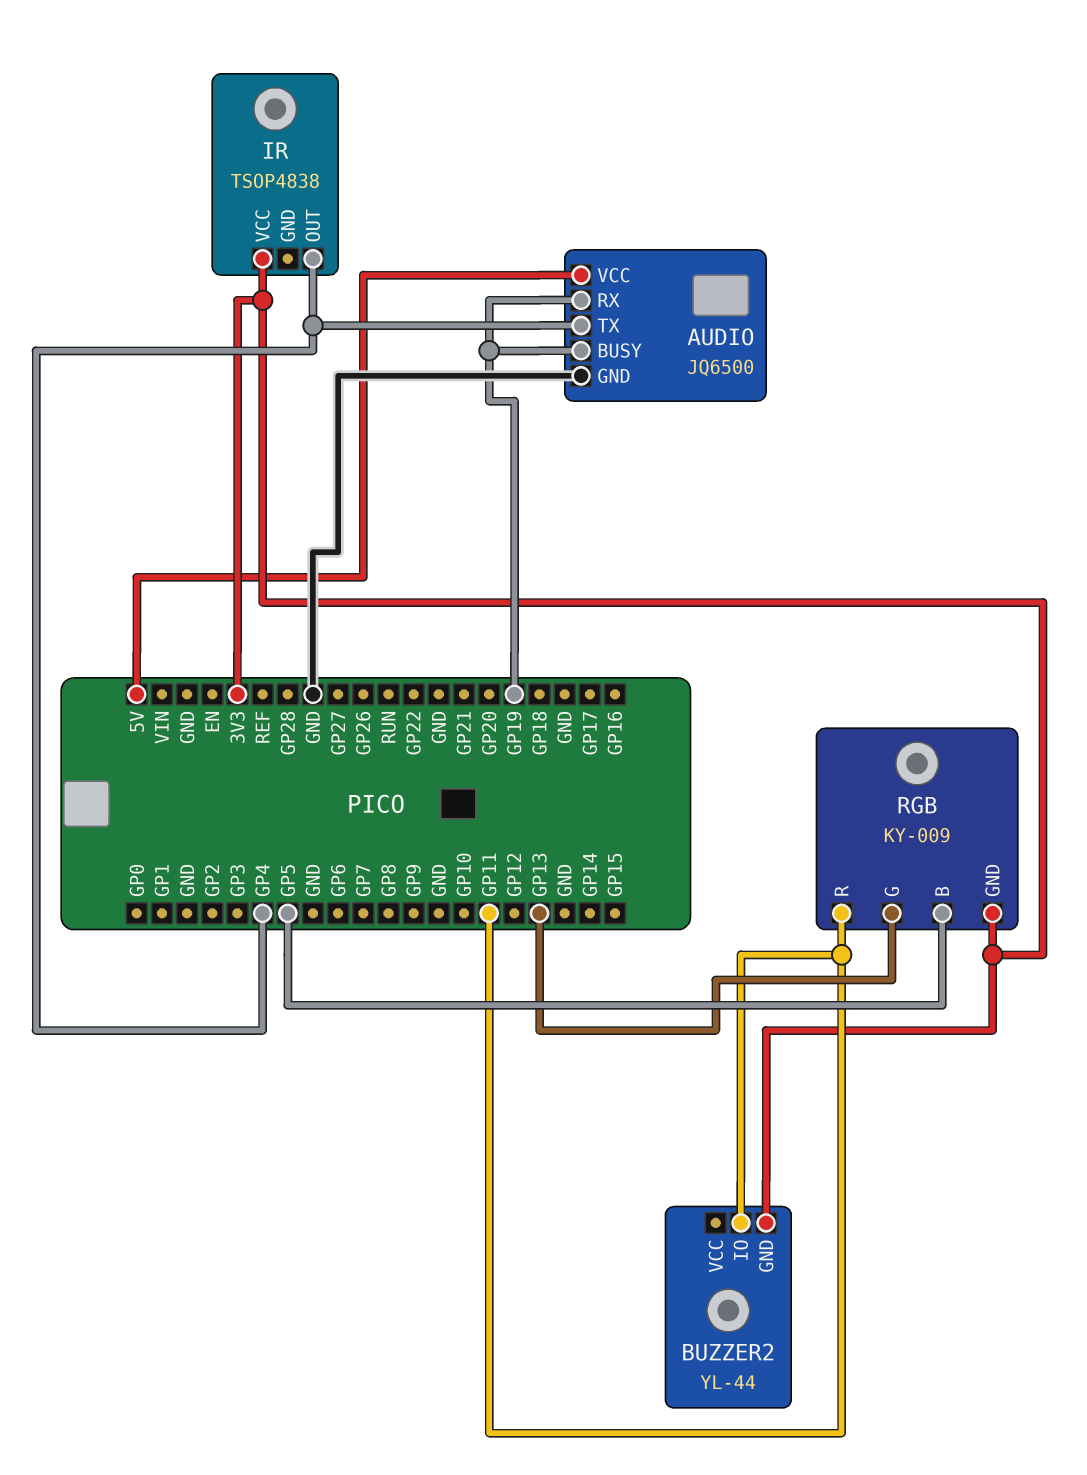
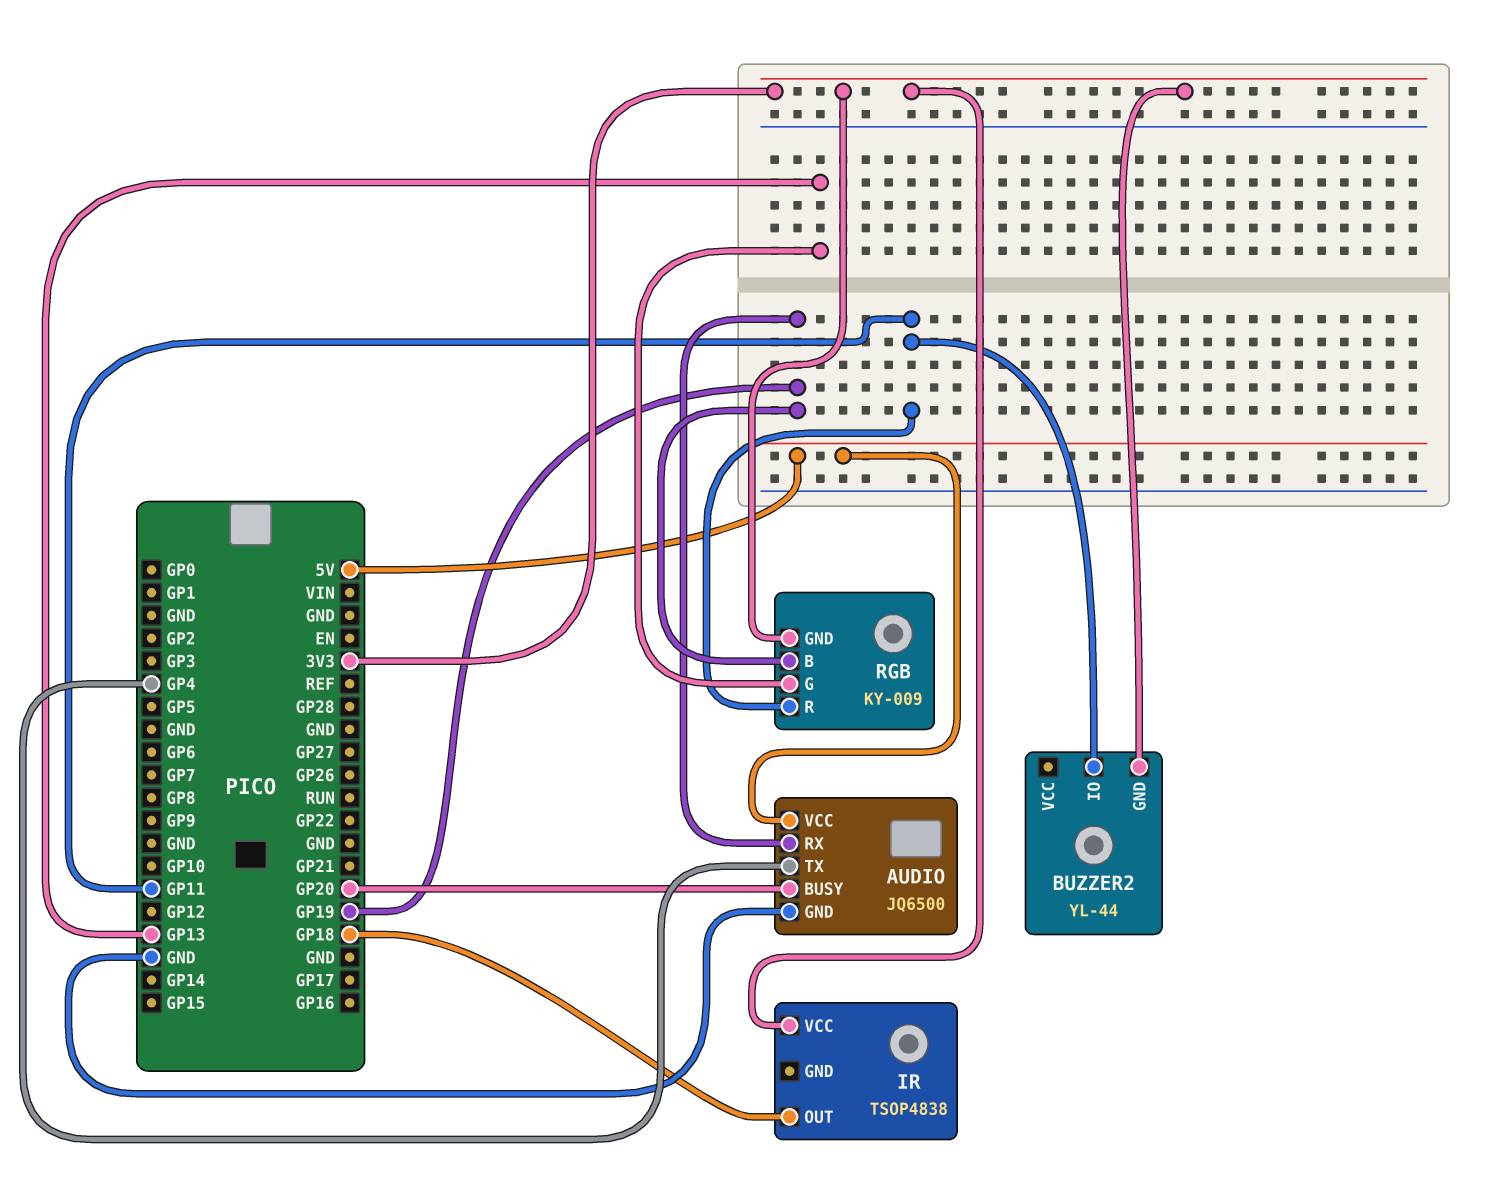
AUDIO pin BUSY: GP19 -> GP20
IR pin OUT: GP4 -> GP18
RGB pin B: GP5 -> GP19

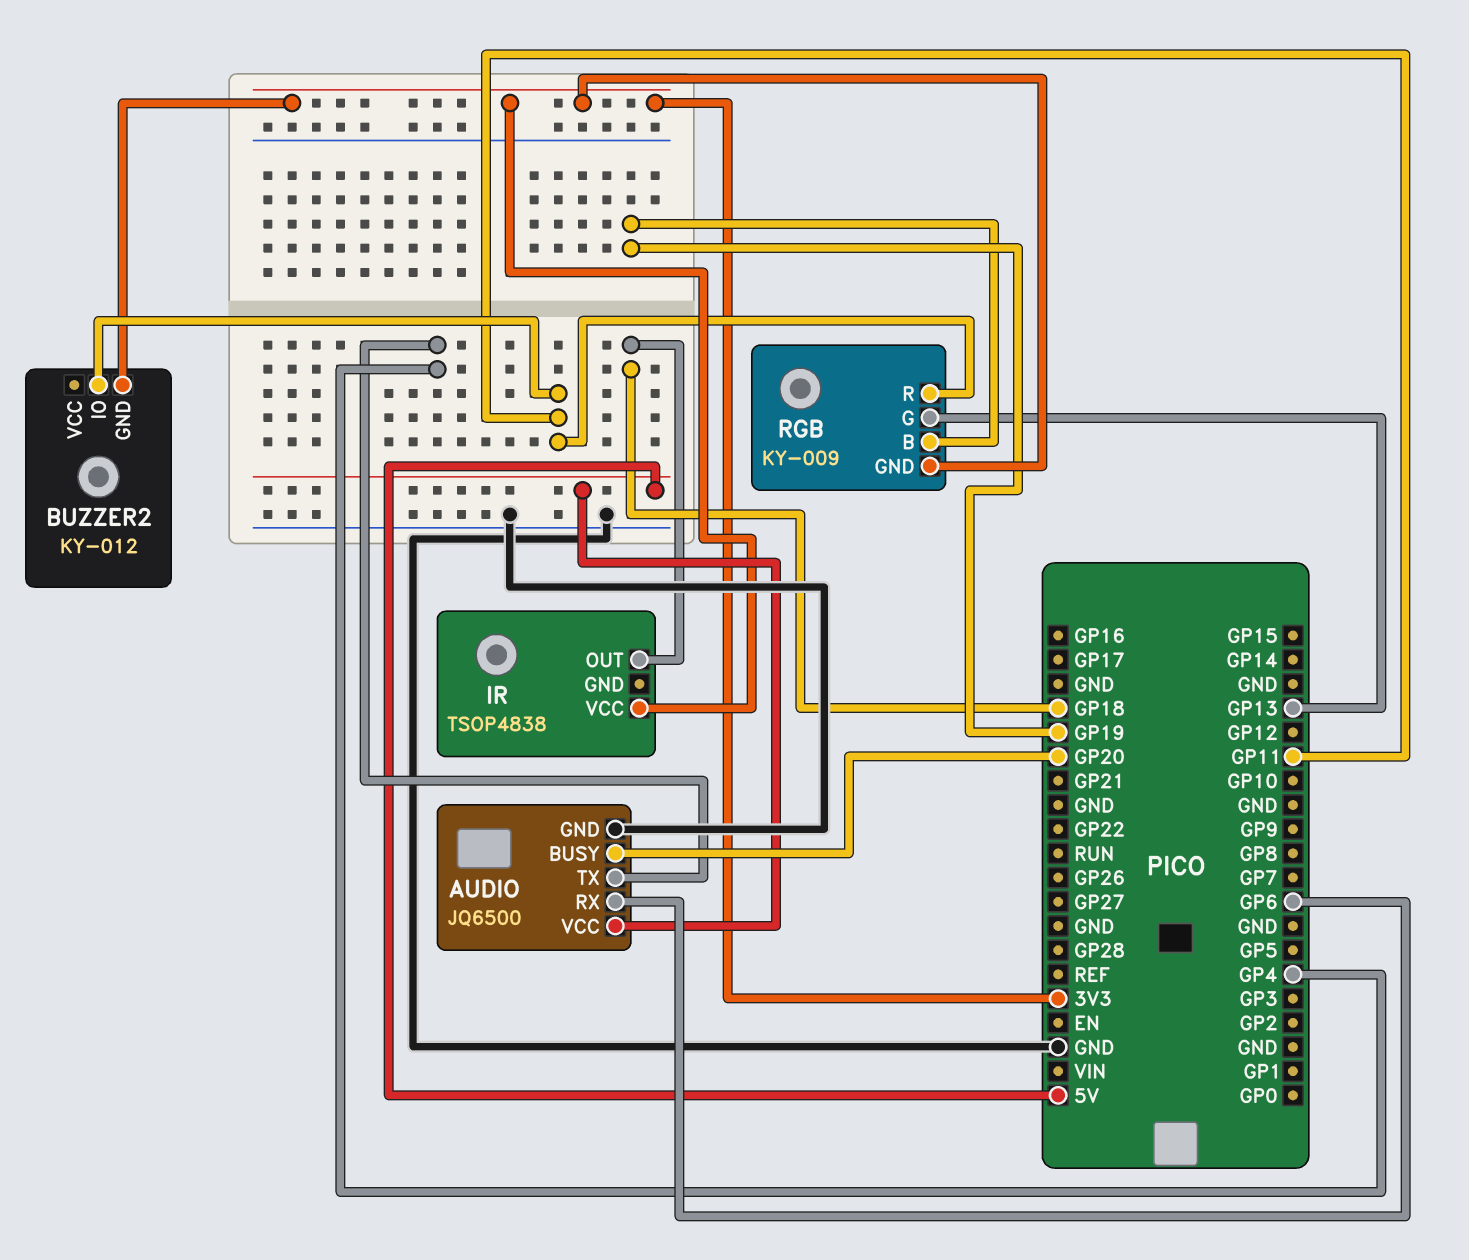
AUDIO pin RX: GP19 -> GP6
BUZZER2: YL-44 -> KY-012

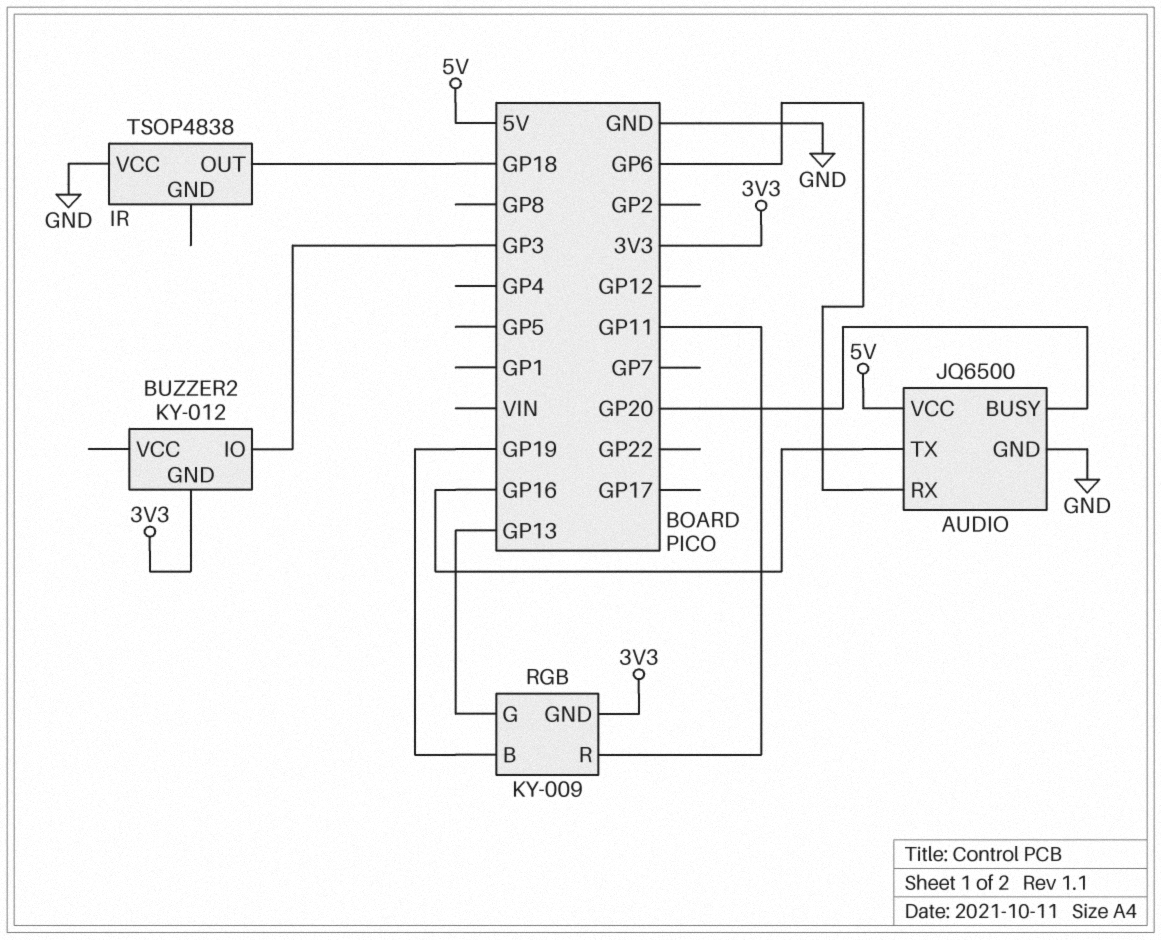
AUDIO pin TX: GP4 -> GP16
BUZZER2 pin IO: GP11 -> GP3
IR pin VCC: 3V3 -> GND

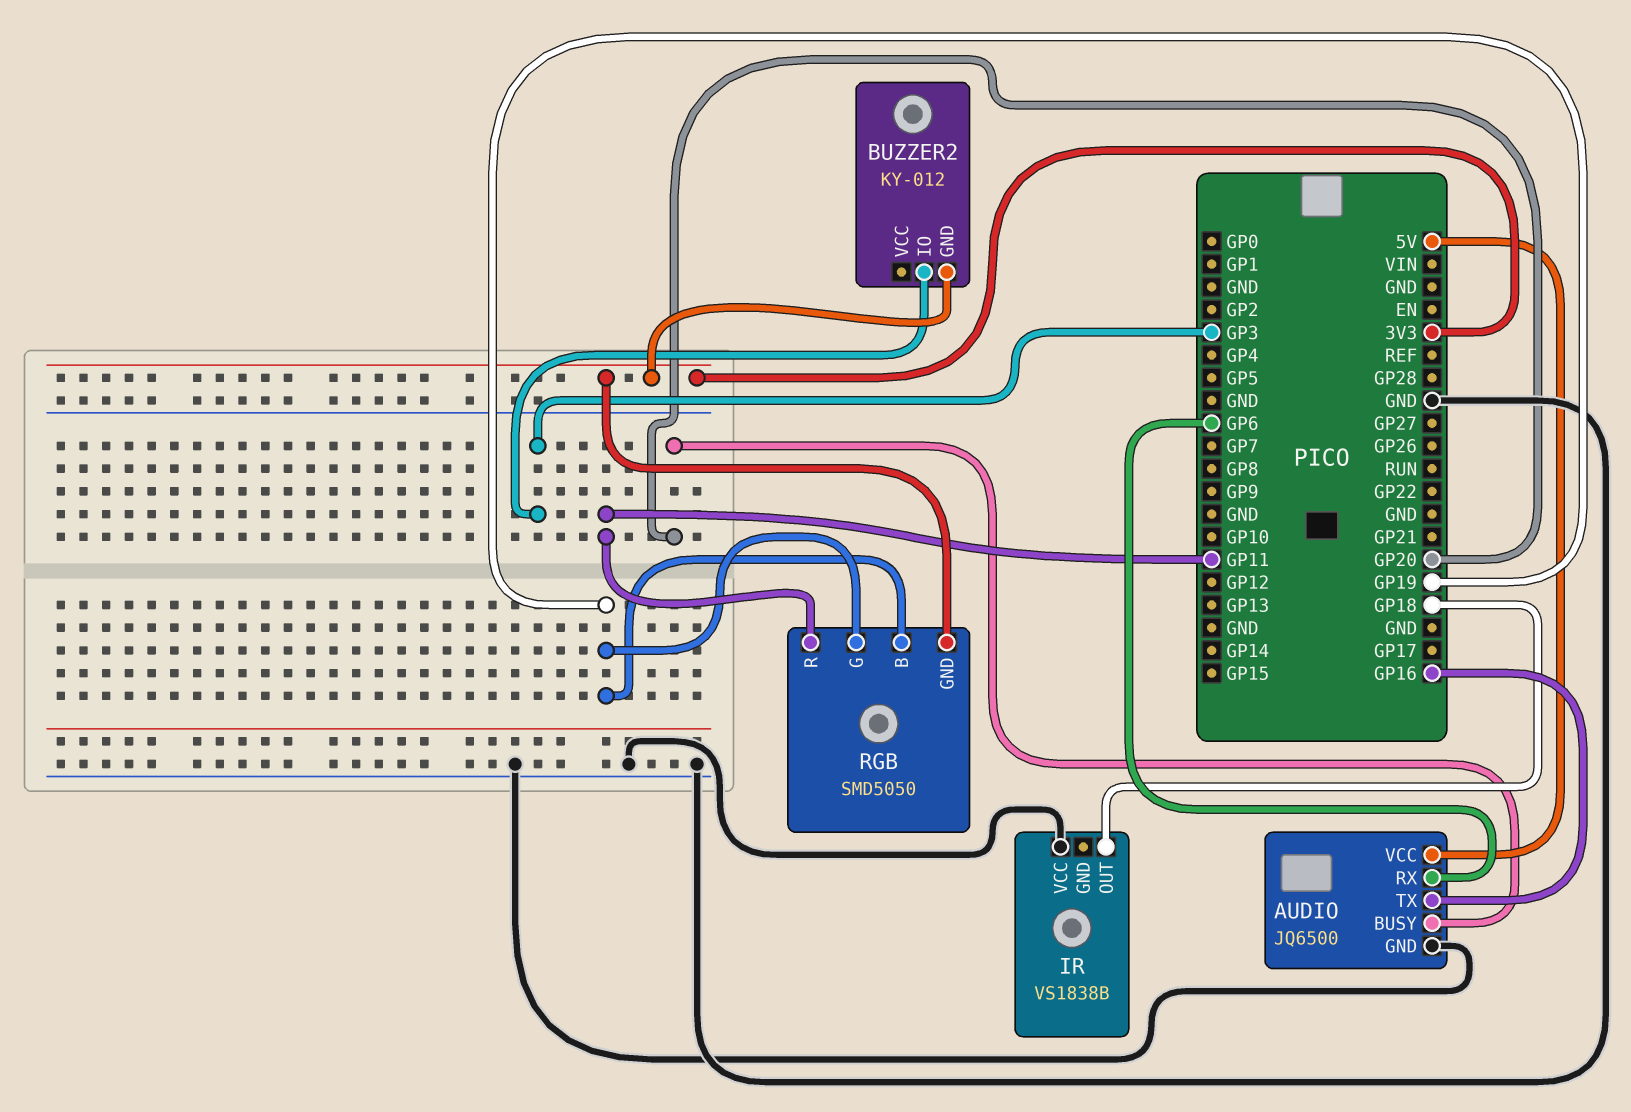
IR: TSOP4838 -> VS1838B
RGB: KY-009 -> SMD5050
RGB pin G: GP13 -> GP19

